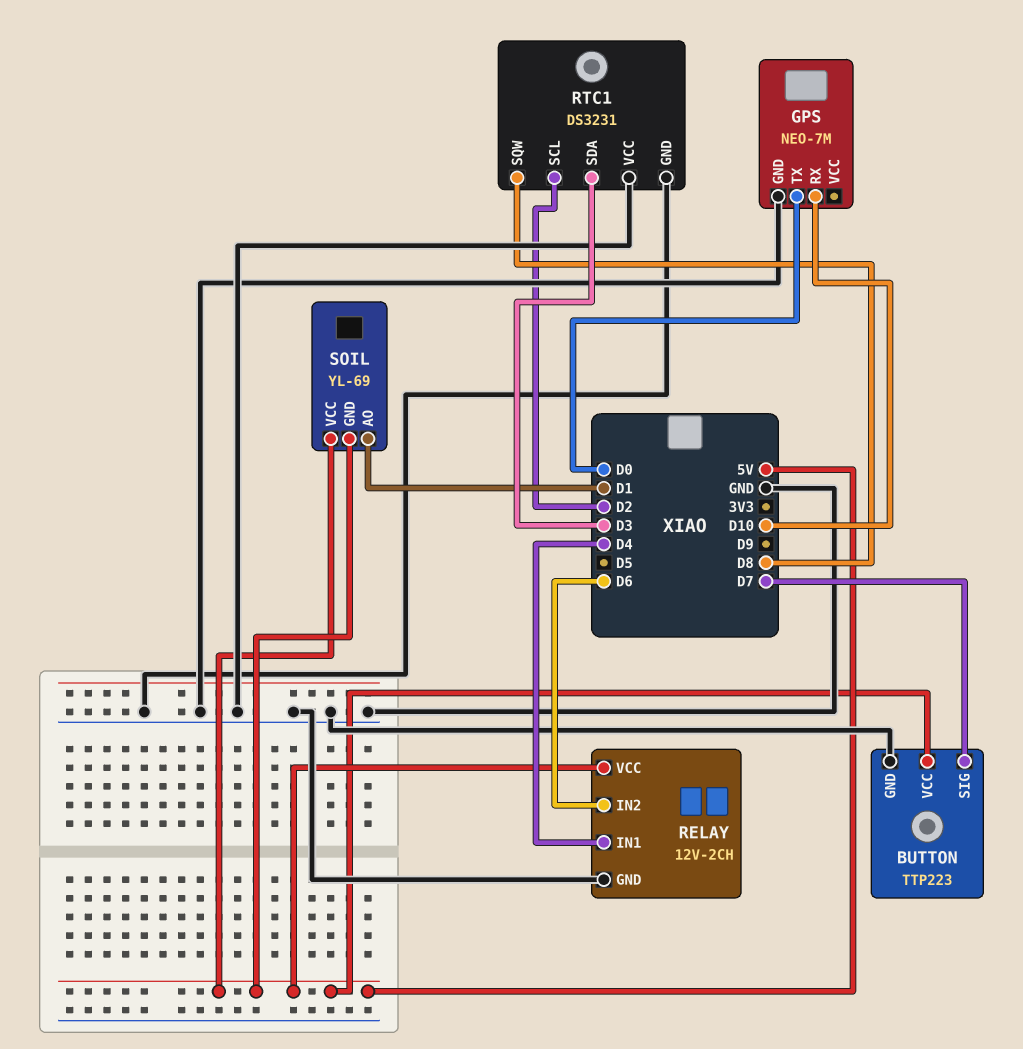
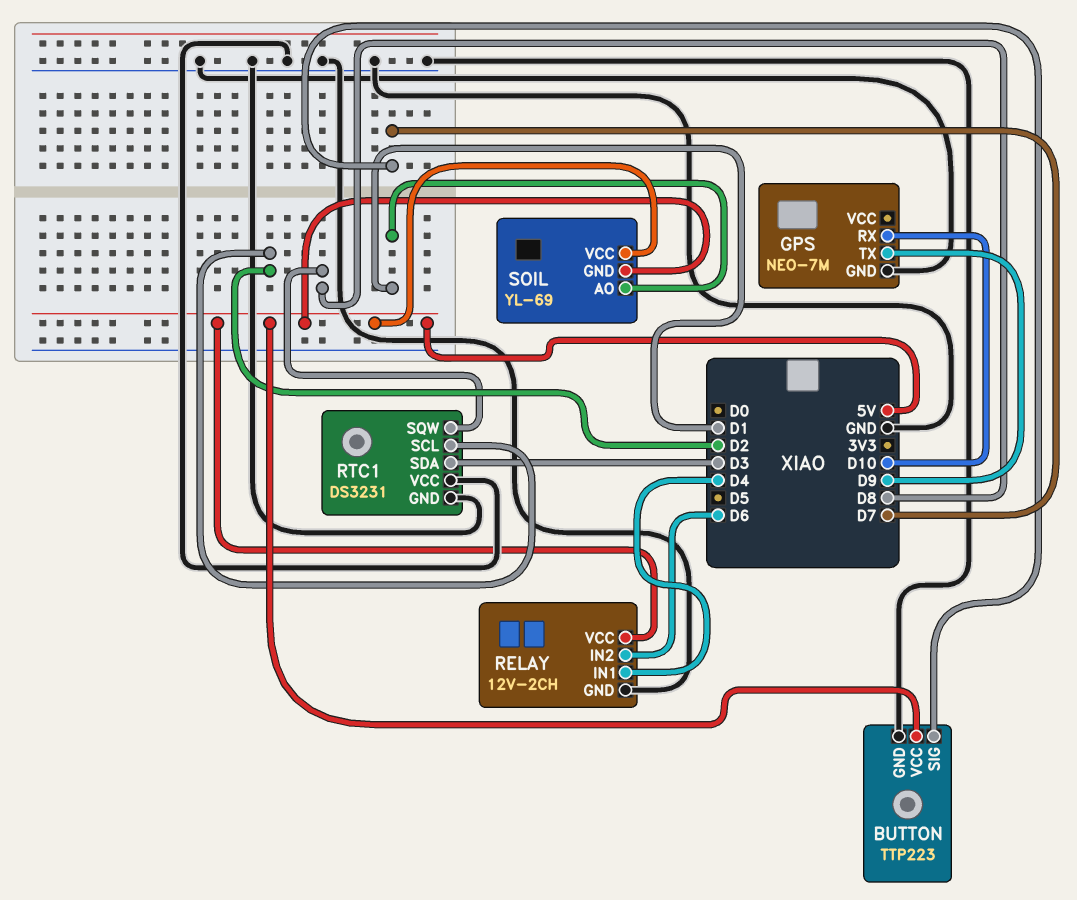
GPS pin TX: D0 -> D9

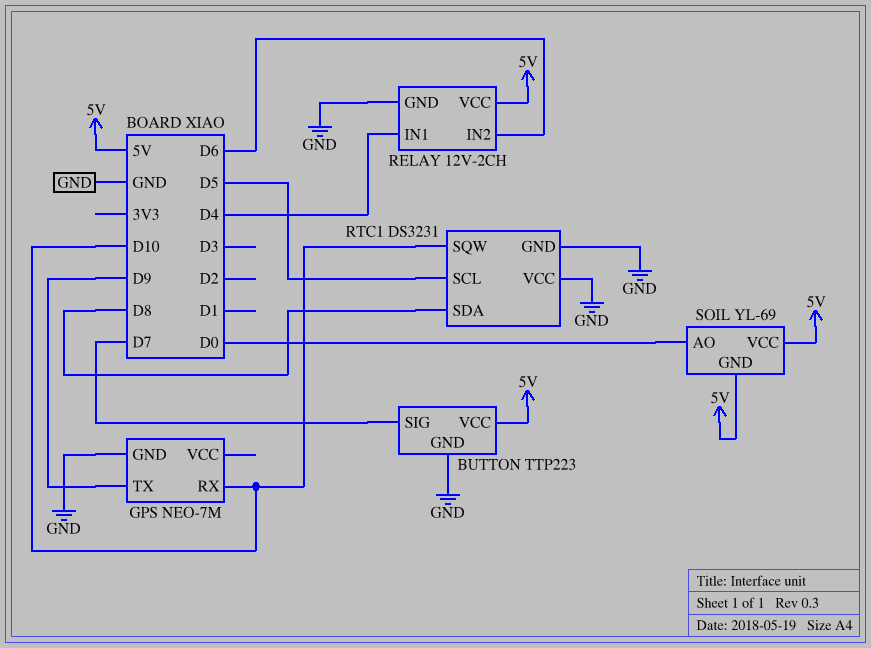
RTC1 pin SCL: D2 -> D5
RTC1 pin SDA: D3 -> D8
RTC1 pin SQW: D8 -> D10
SOIL pin AO: D1 -> D0

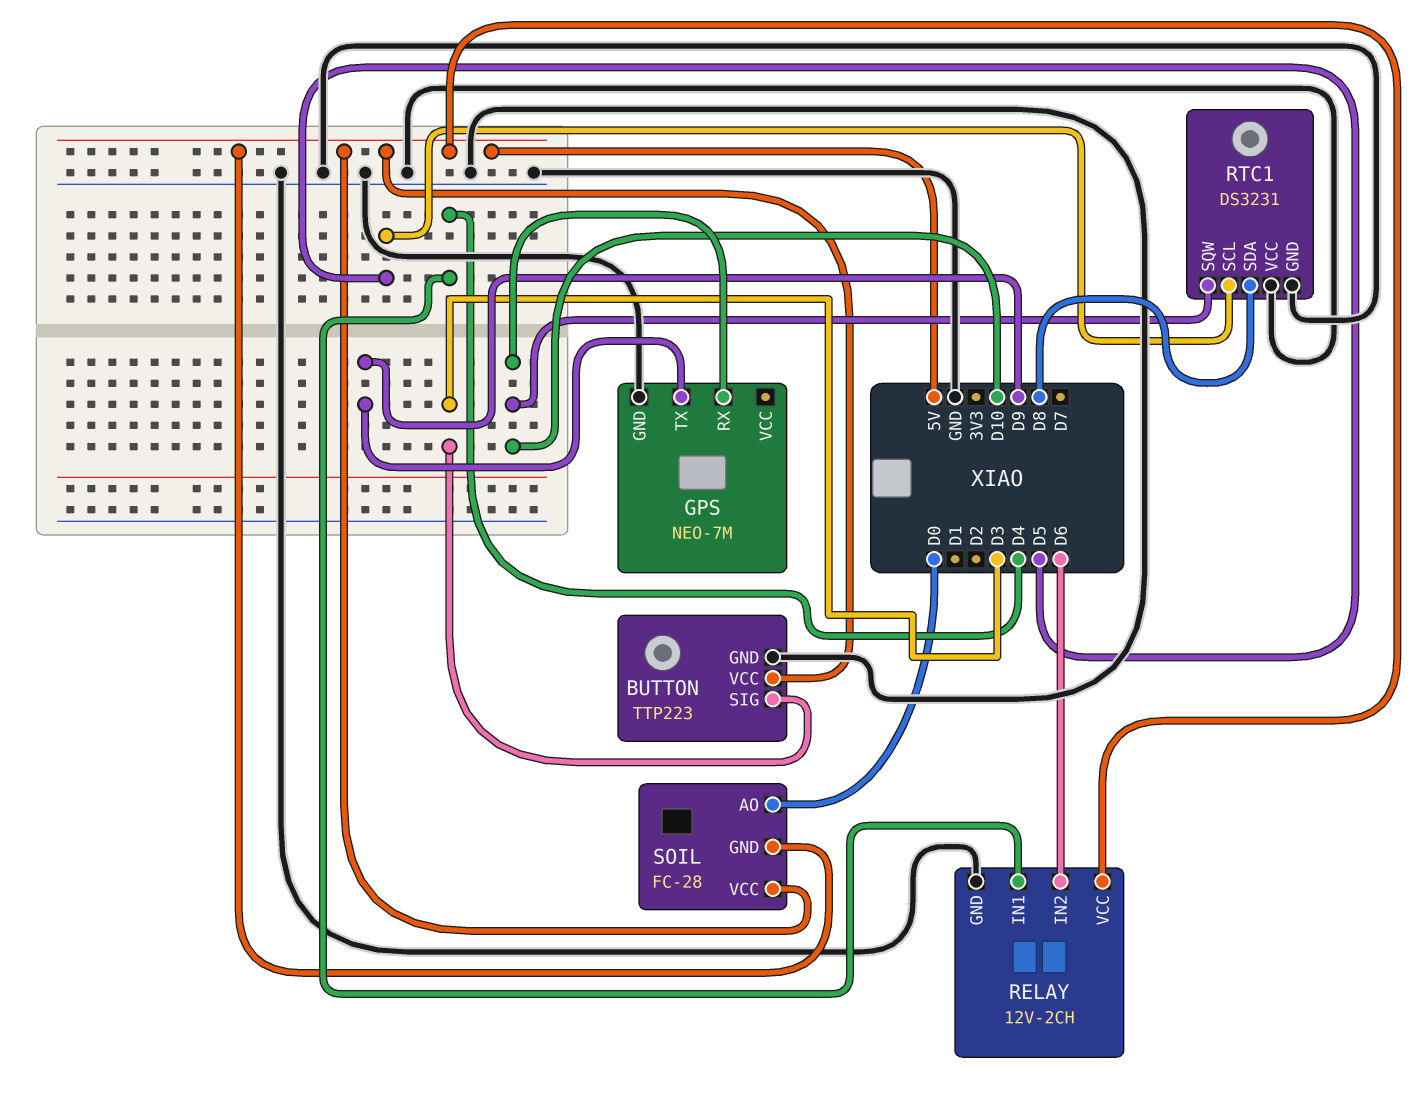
BUTTON pin SIG: D7 -> D3
SOIL: YL-69 -> FC-28

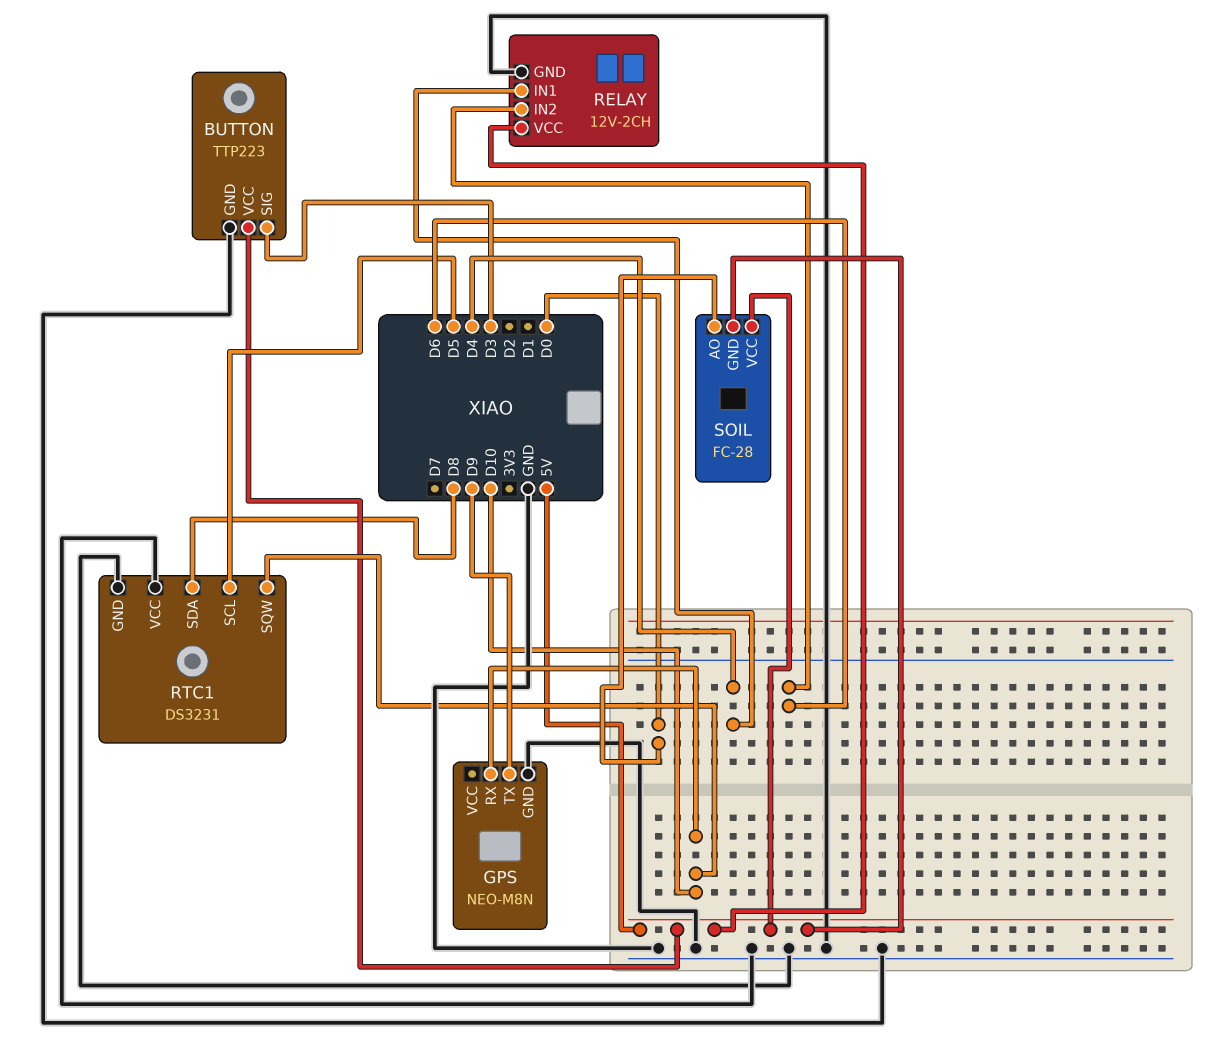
GPS: NEO-7M -> NEO-M8N

